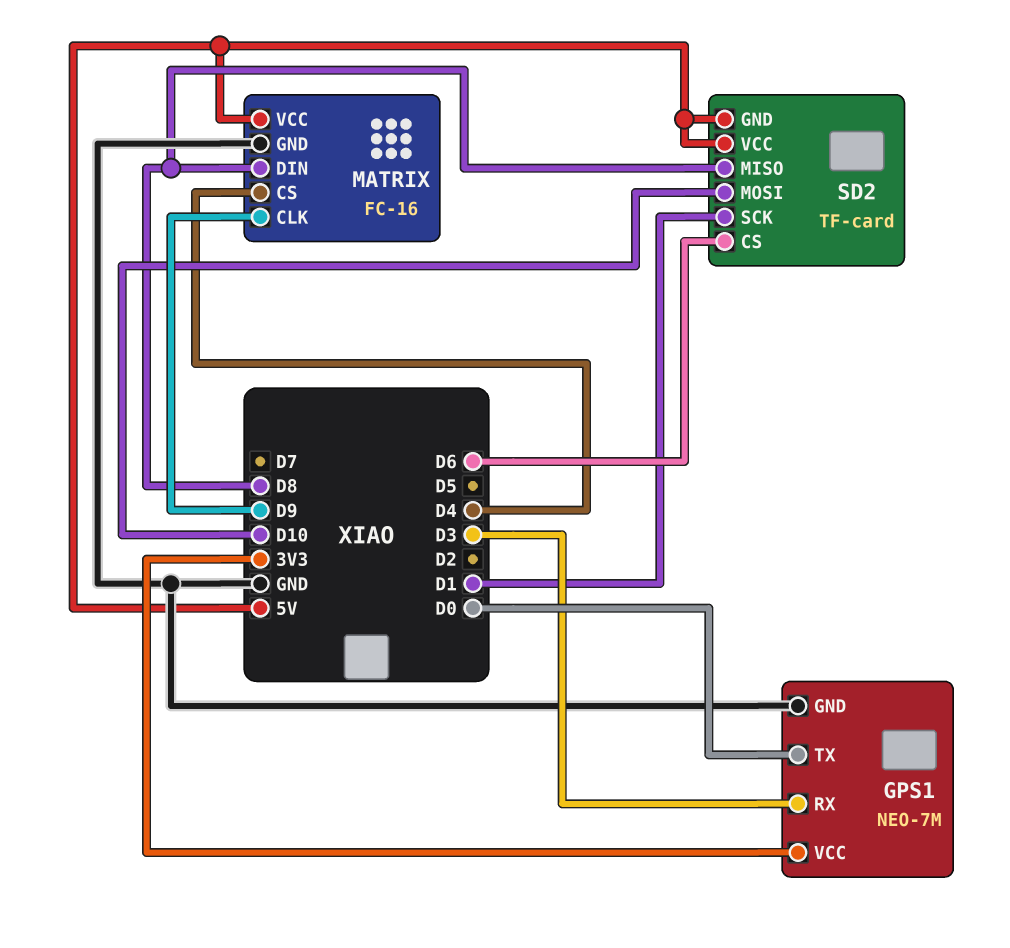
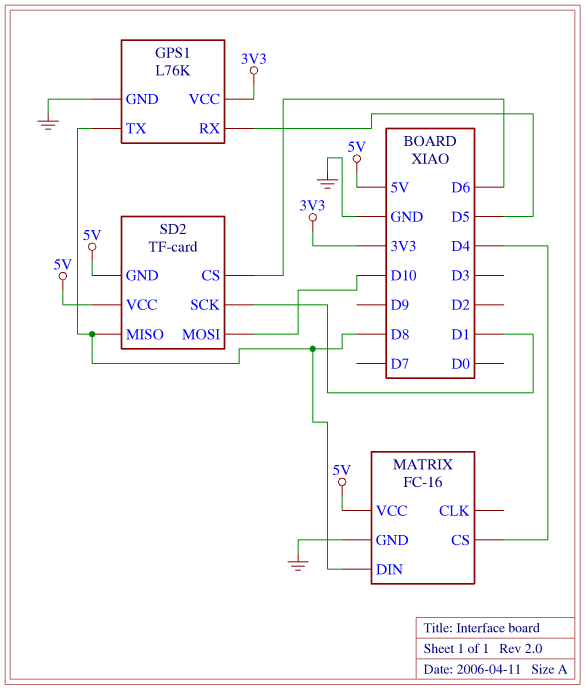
GPS1: NEO-7M -> L76K
GPS1 pin RX: D3 -> D5
GPS1 pin TX: D0 -> D8
MATRIX pin CLK: D9 -> none

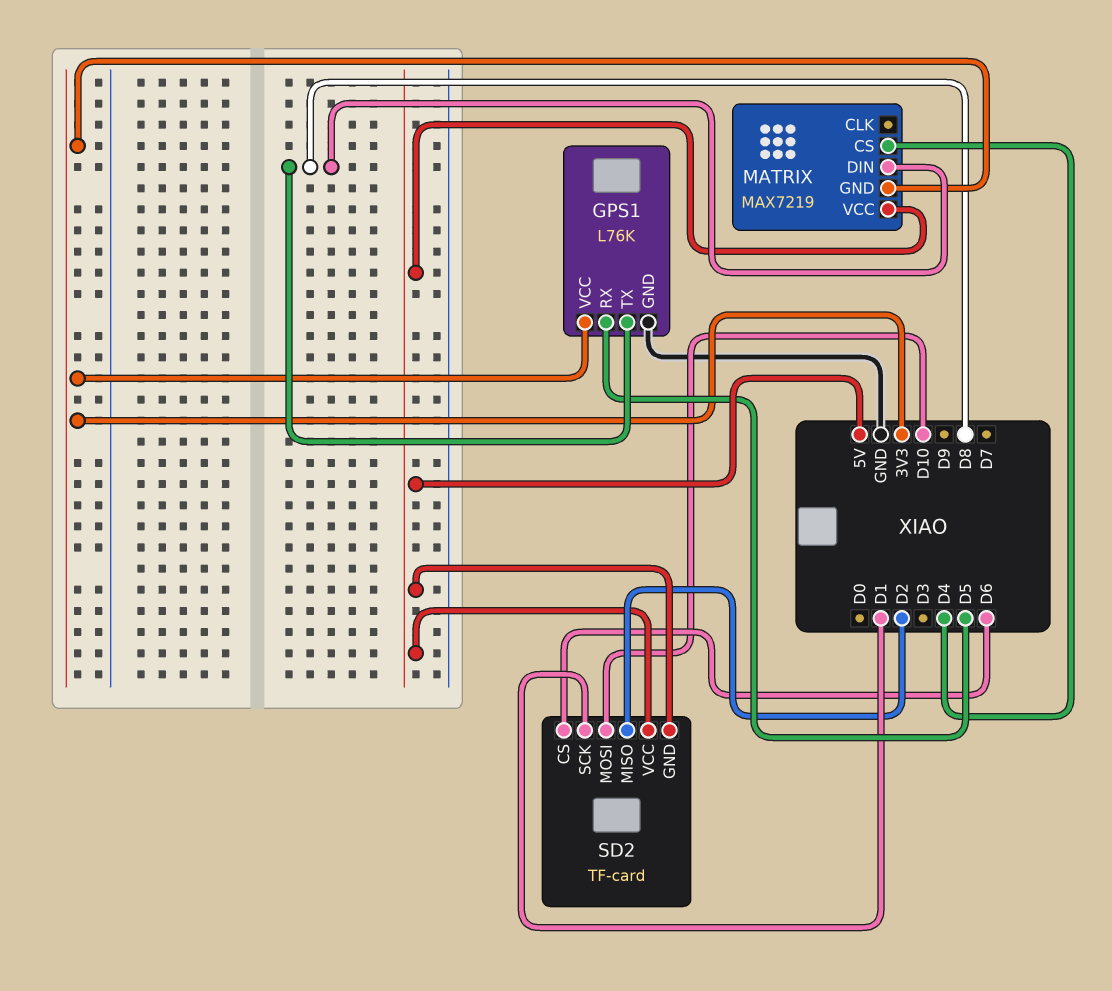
MATRIX: FC-16 -> MAX7219
MATRIX pin GND: GND -> 3V3
SD2 pin MISO: D8 -> D2

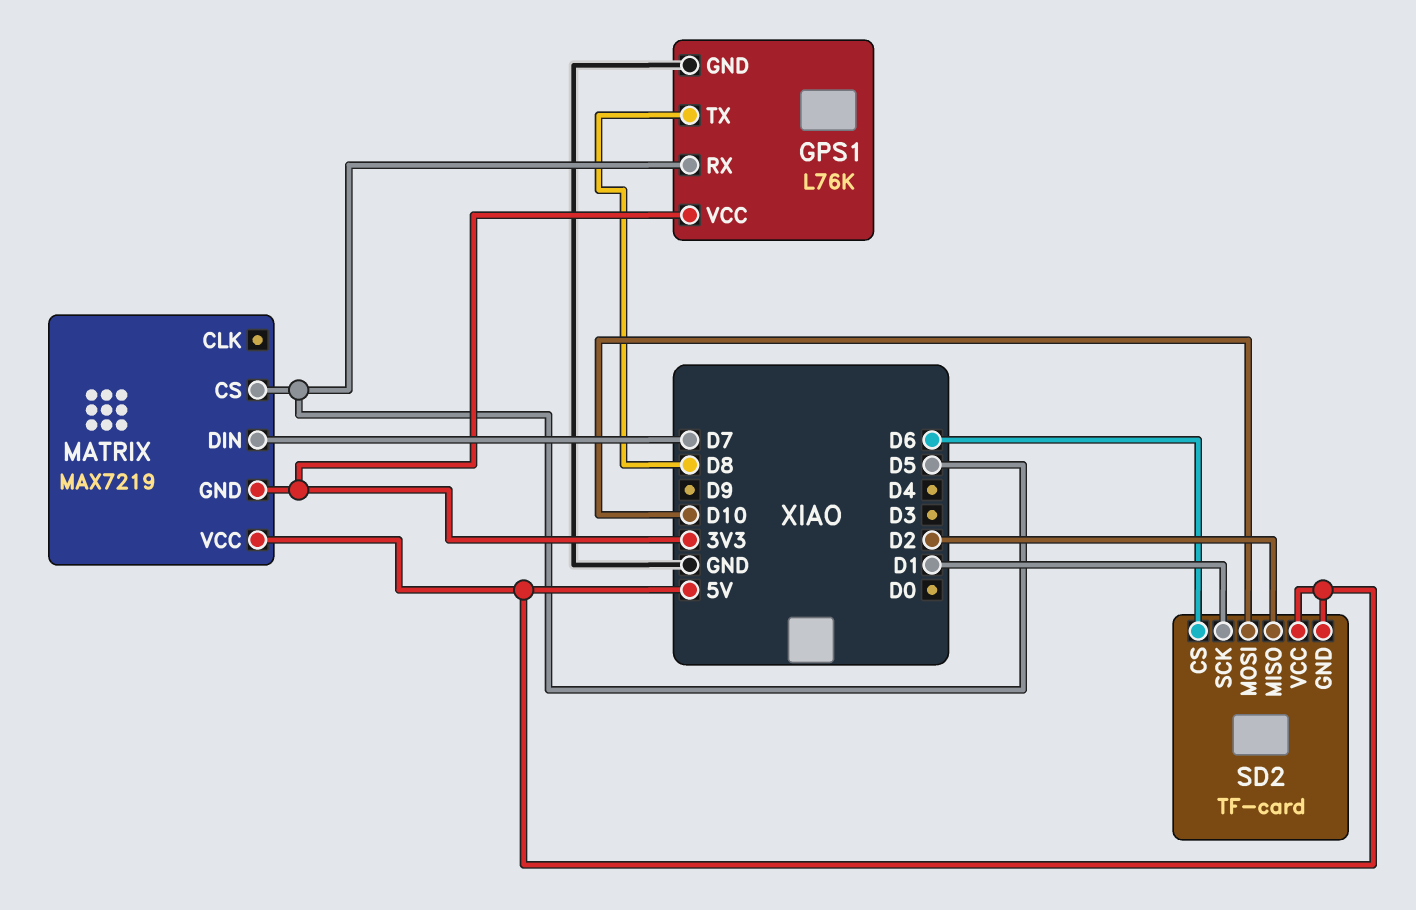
MATRIX pin CS: D4 -> D5
MATRIX pin DIN: D8 -> D7

